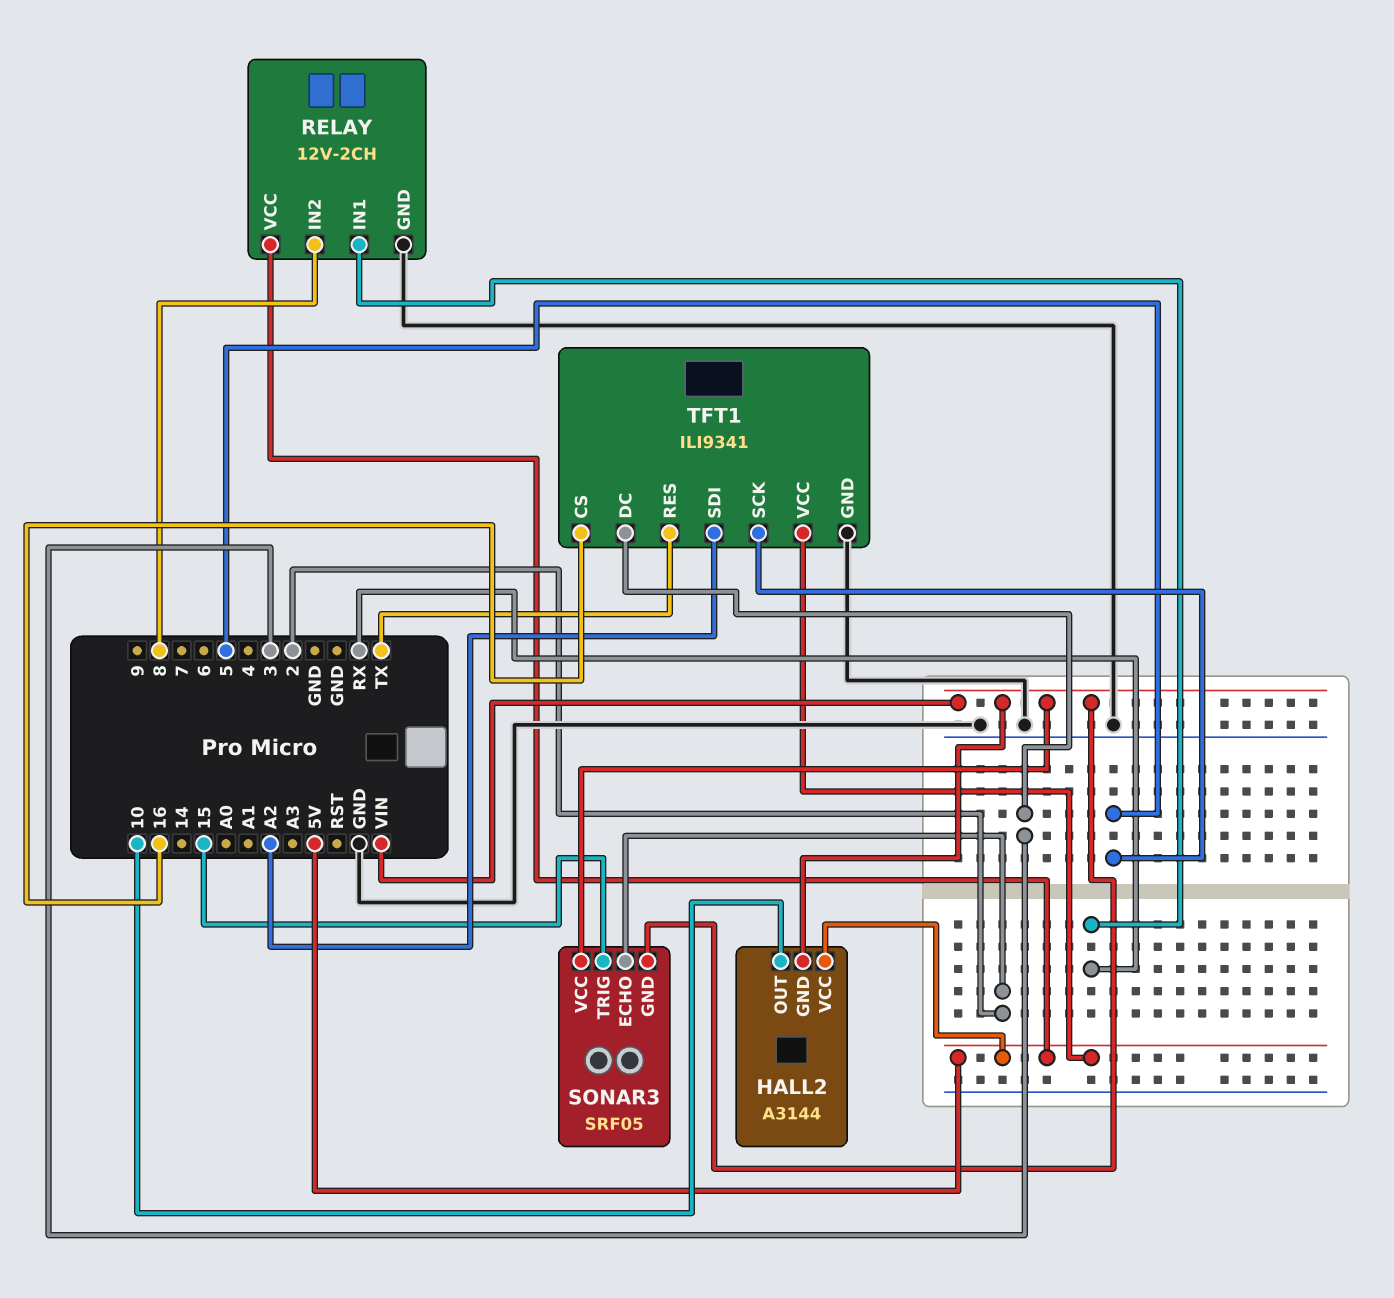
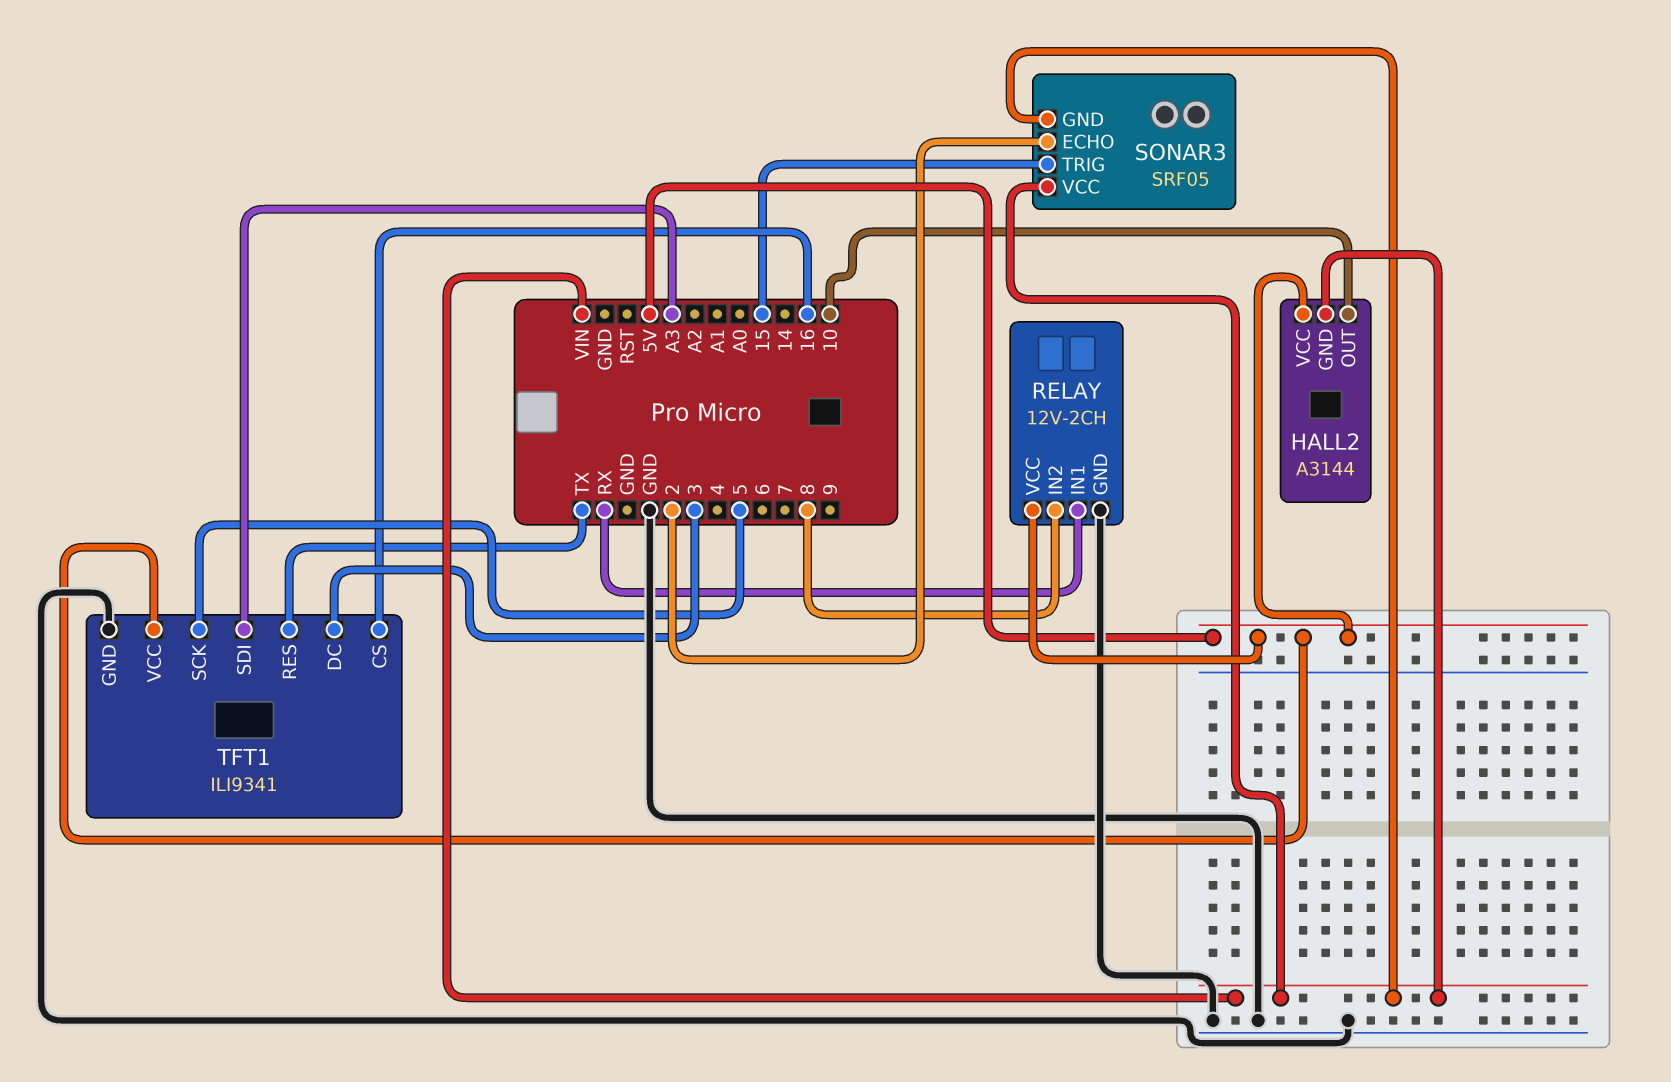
TFT1 pin SDI: A2 -> A3

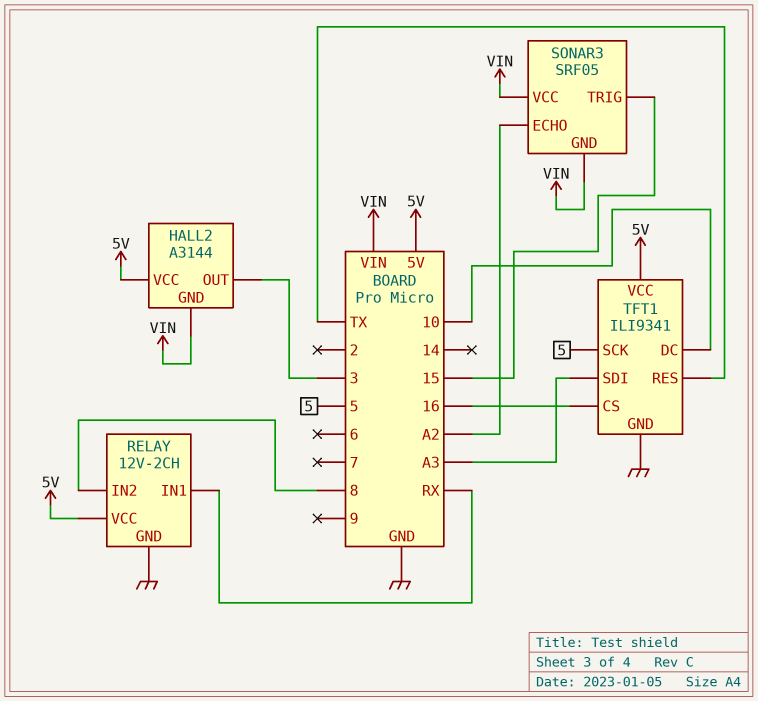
HALL2 pin OUT: 10 -> 3
SONAR3 pin ECHO: 2 -> A2
TFT1 pin DC: 3 -> 10

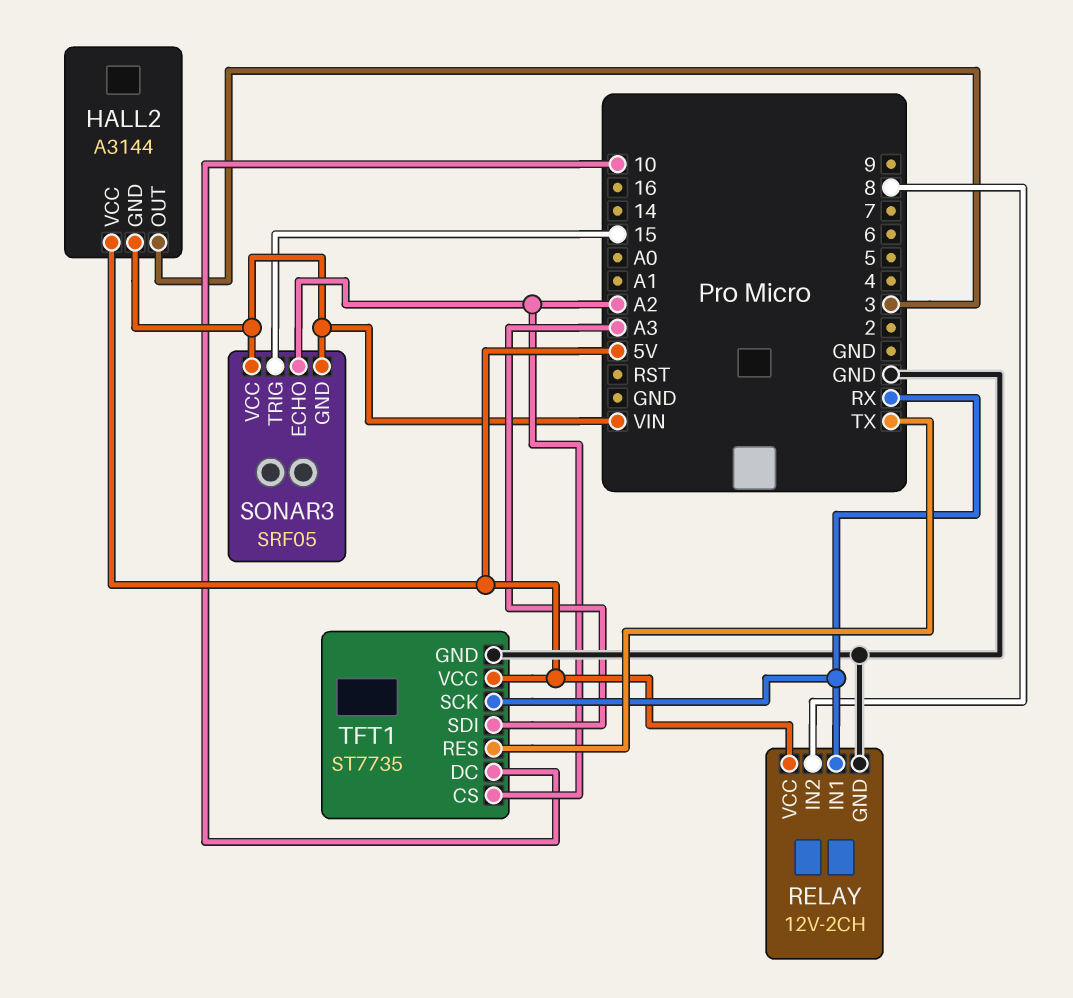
TFT1: ILI9341 -> ST7735
TFT1 pin CS: 16 -> A2
TFT1 pin SCK: 5 -> RX

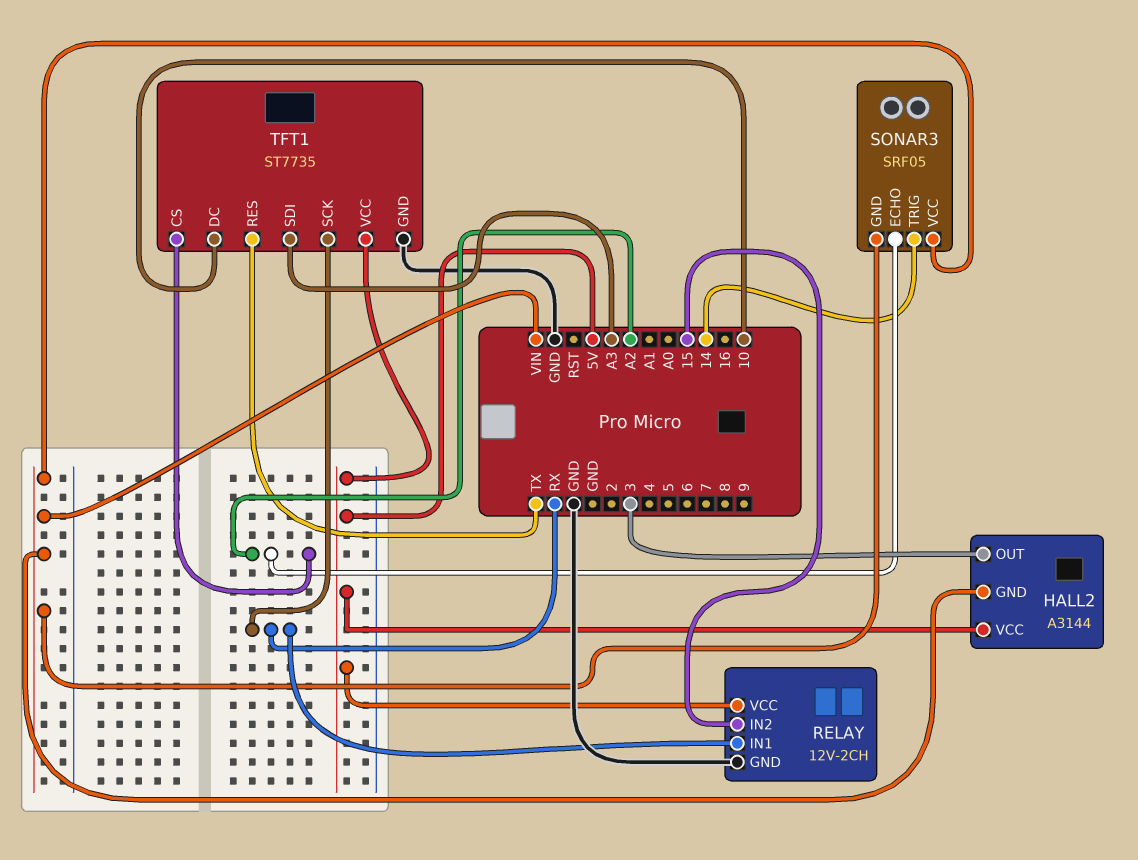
RELAY pin IN2: 8 -> 15
SONAR3 pin TRIG: 15 -> 14

